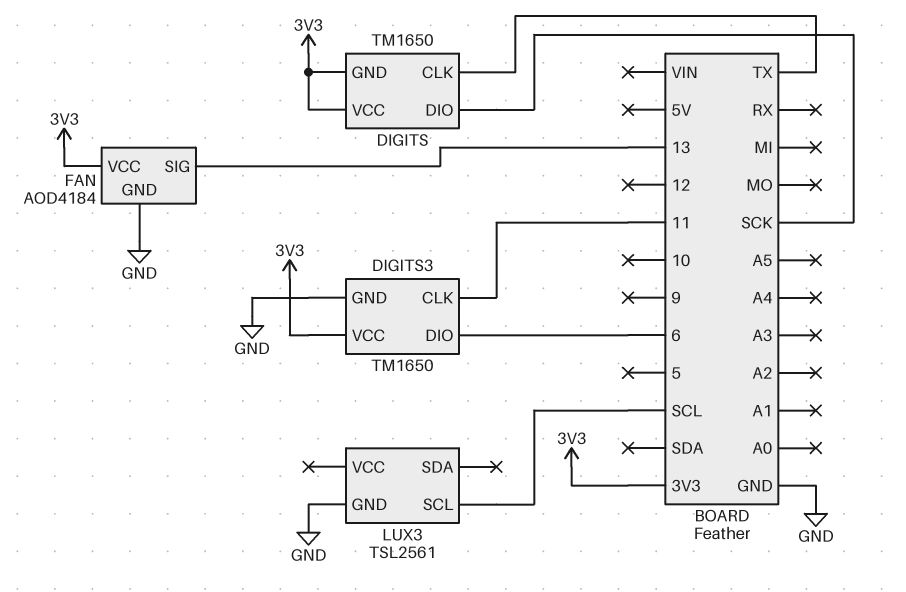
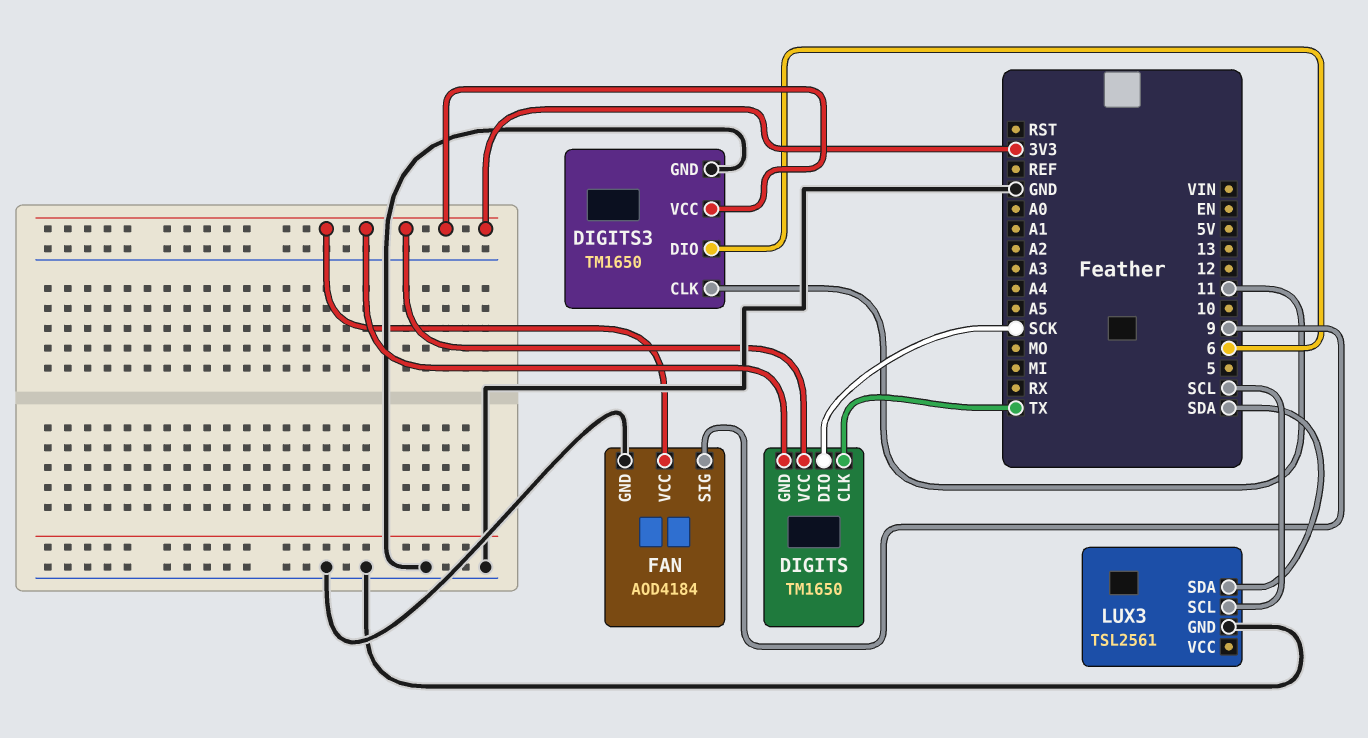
FAN pin SIG: 13 -> 9
LUX3 pin SDA: none -> SDA

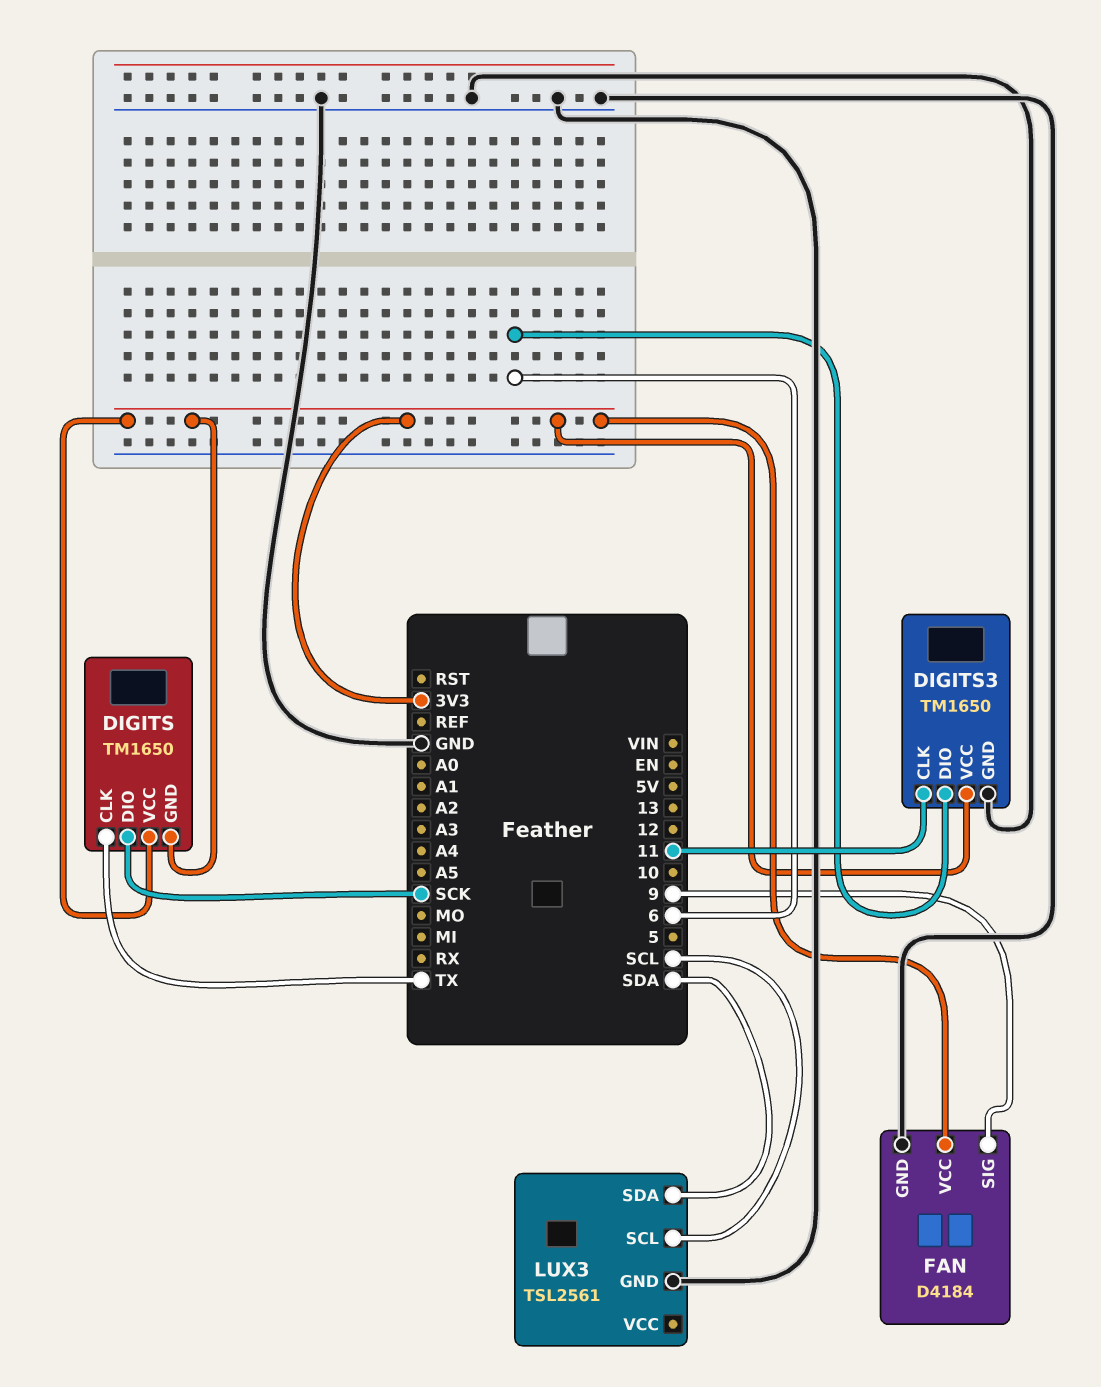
FAN: AOD4184 -> D4184

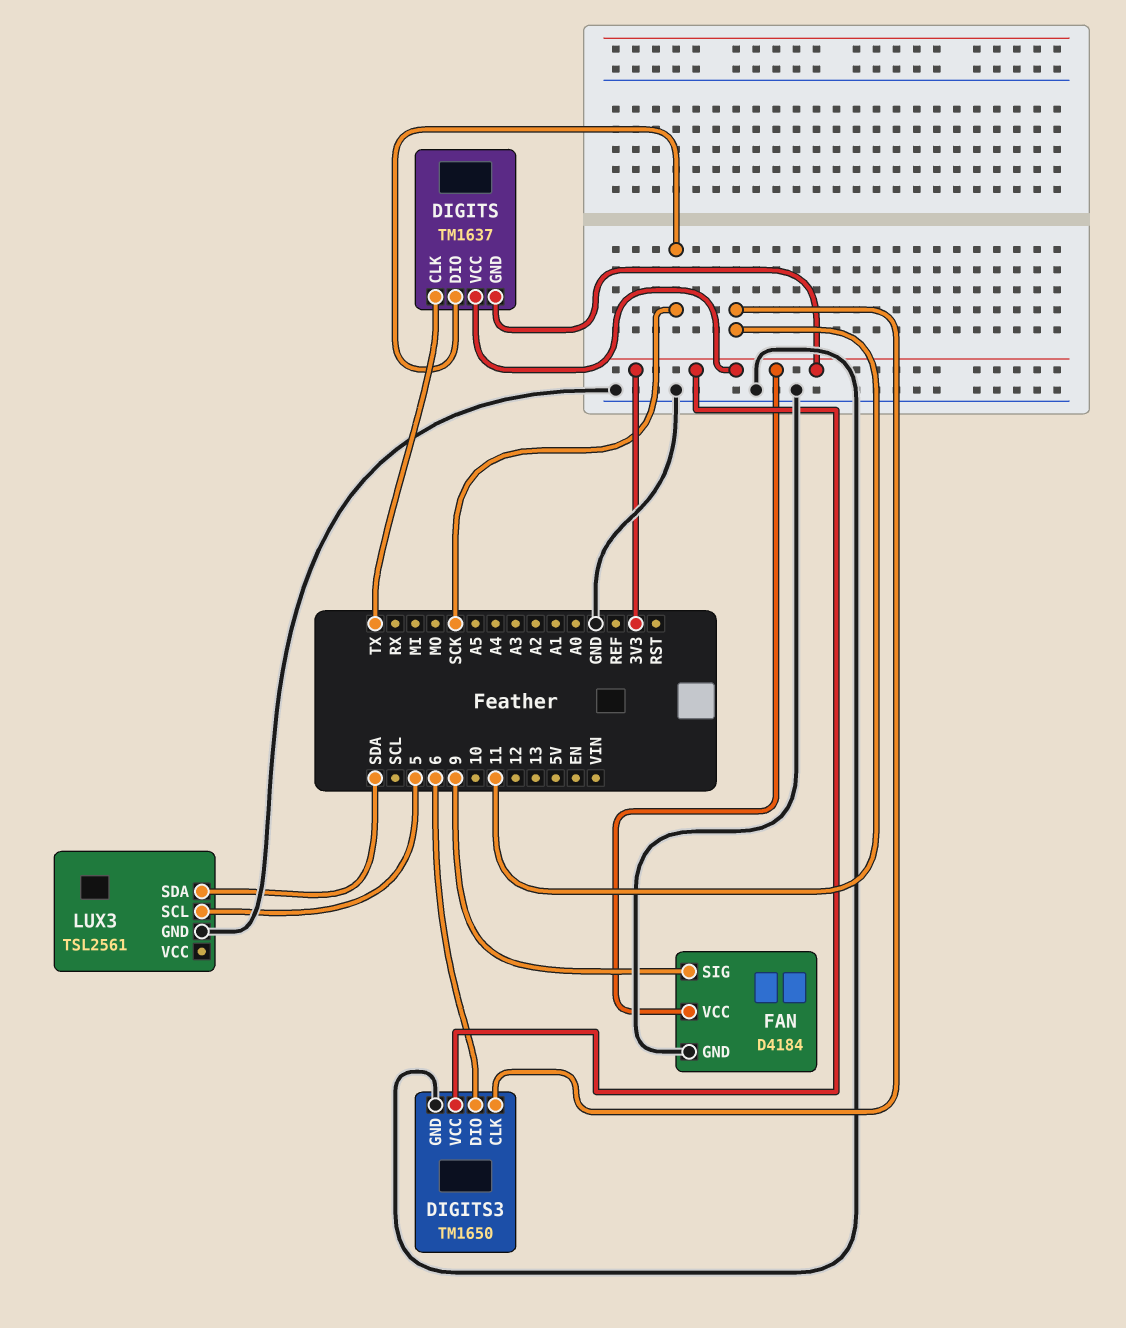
DIGITS: TM1650 -> TM1637
LUX3 pin SCL: SCL -> 5

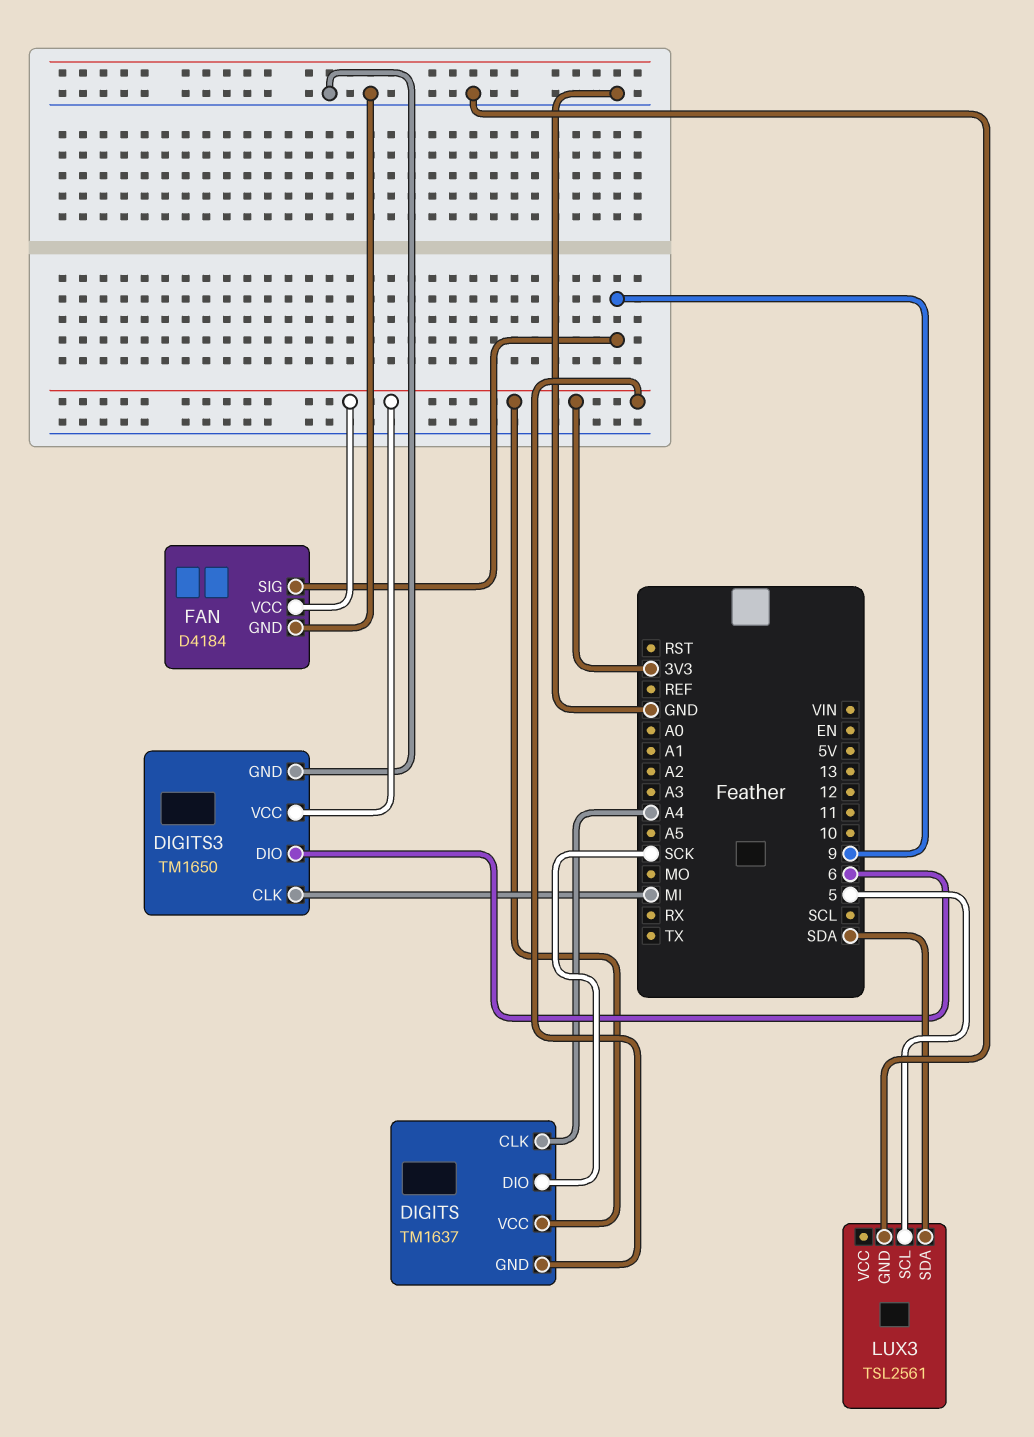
DIGITS pin CLK: TX -> A4
DIGITS3 pin CLK: 11 -> MI

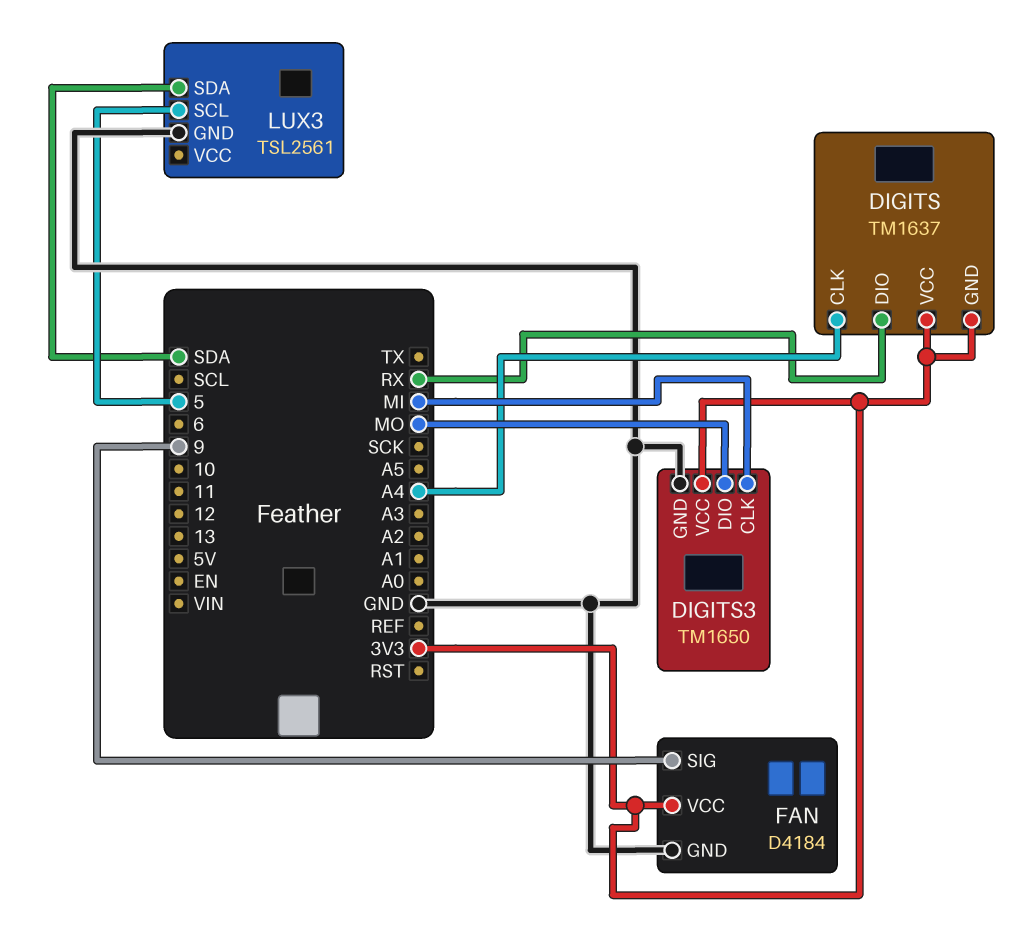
DIGITS pin DIO: SCK -> RX
DIGITS3 pin DIO: 6 -> MO

